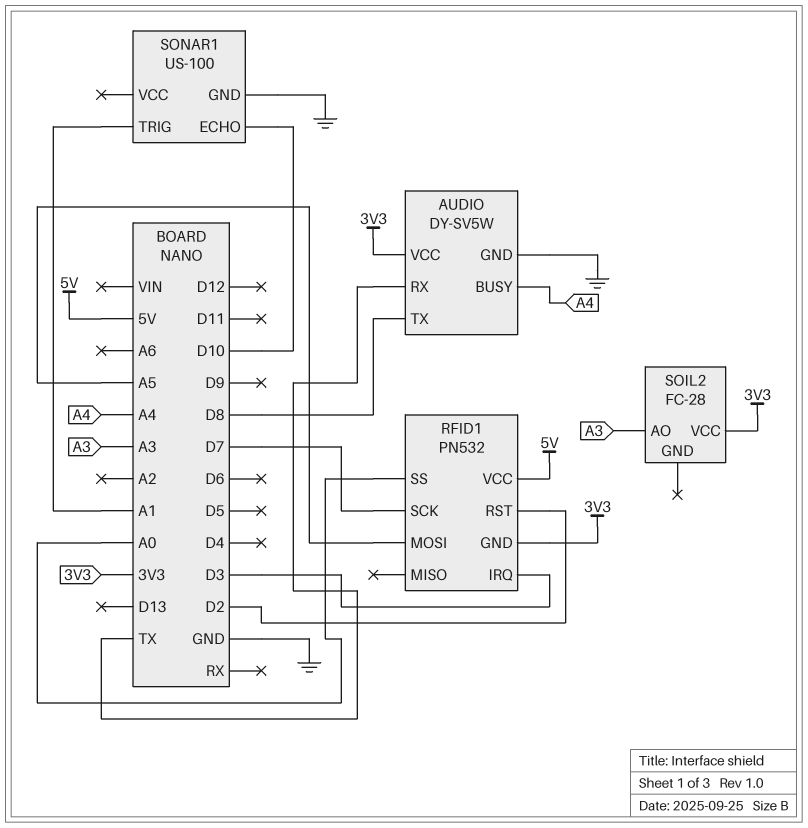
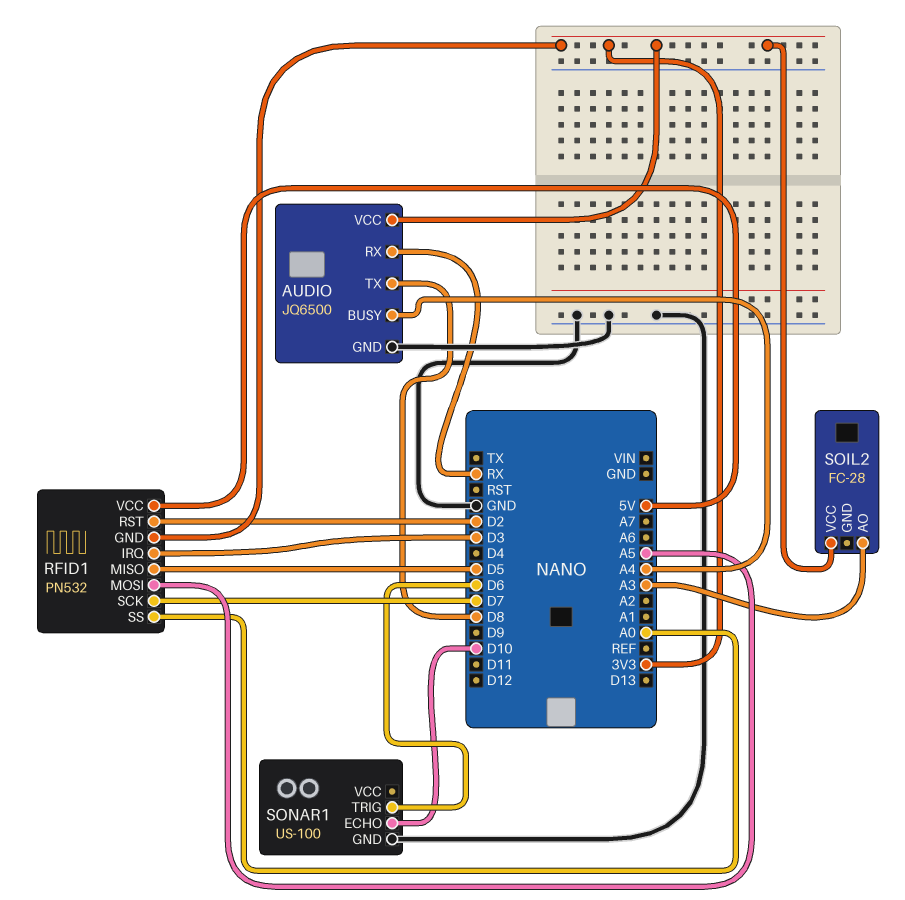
AUDIO: DY-SV5W -> JQ6500
AUDIO pin RX: TX -> RX
RFID1 pin MISO: none -> D5
SONAR1 pin TRIG: A1 -> D6

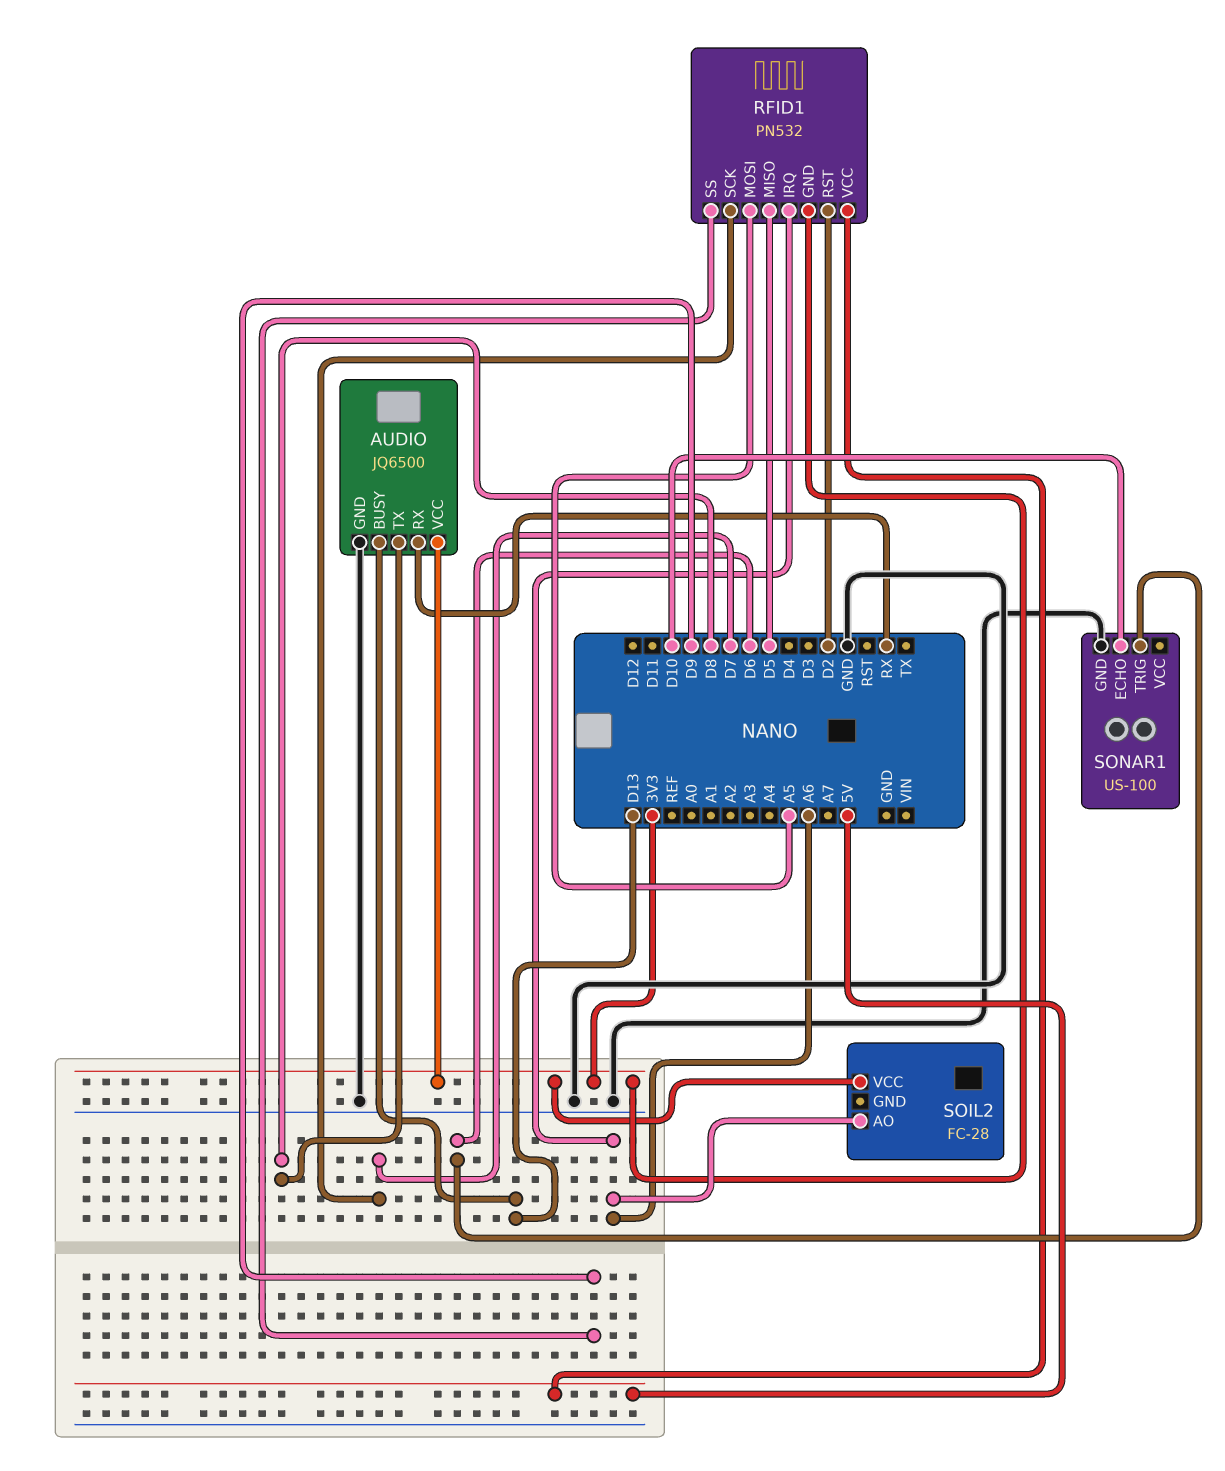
AUDIO pin BUSY: A4 -> D13
RFID1 pin IRQ: D3 -> A6
RFID1 pin SS: A0 -> D9
SOIL2 pin AO: A3 -> A6

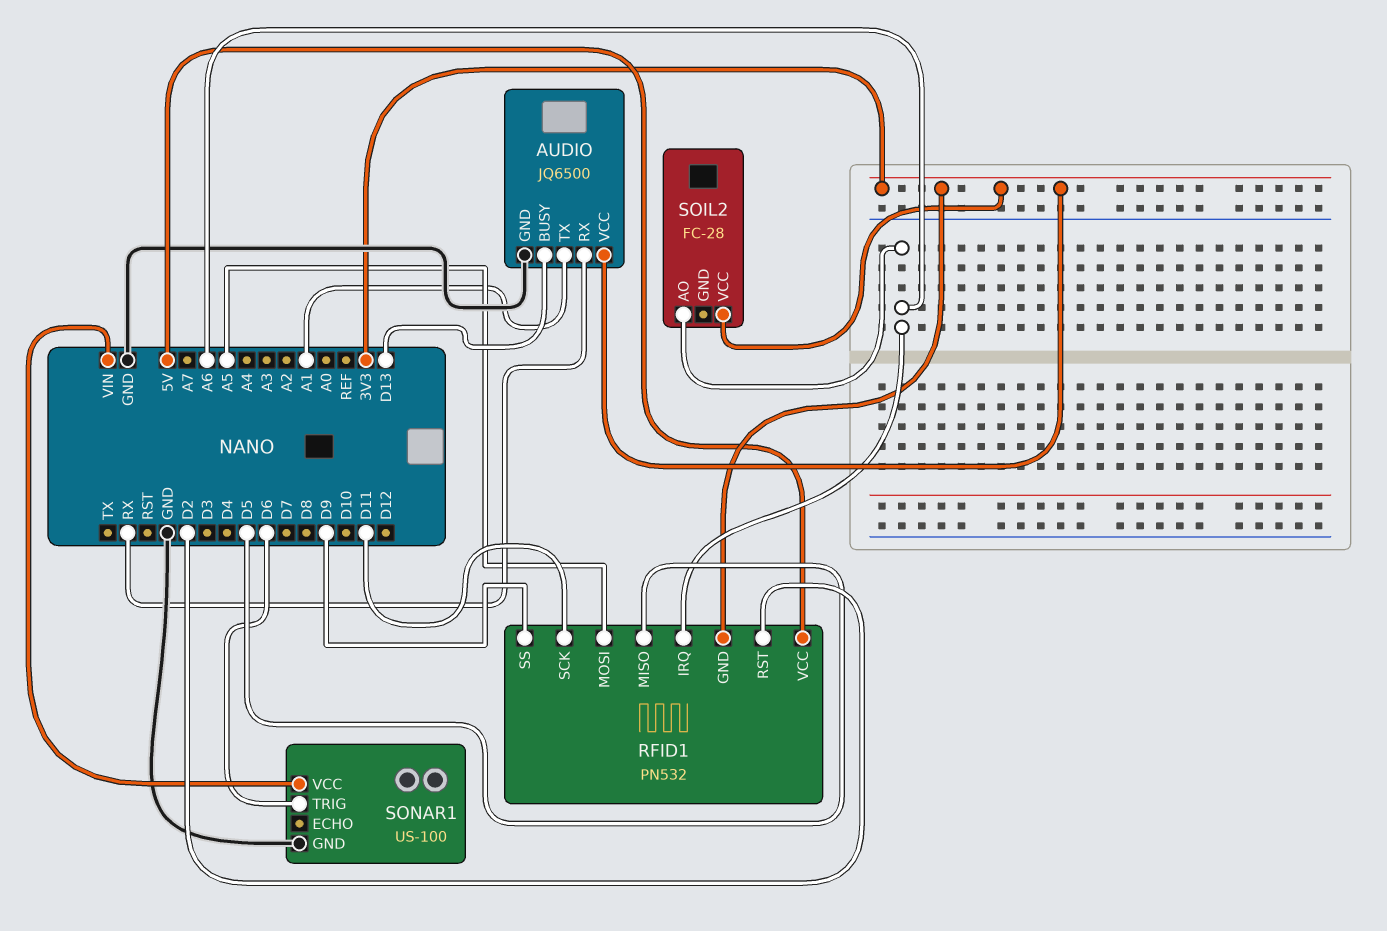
AUDIO pin TX: D8 -> A1
RFID1 pin SCK: D7 -> D11
SONAR1 pin ECHO: D10 -> none
SONAR1 pin VCC: none -> VIN

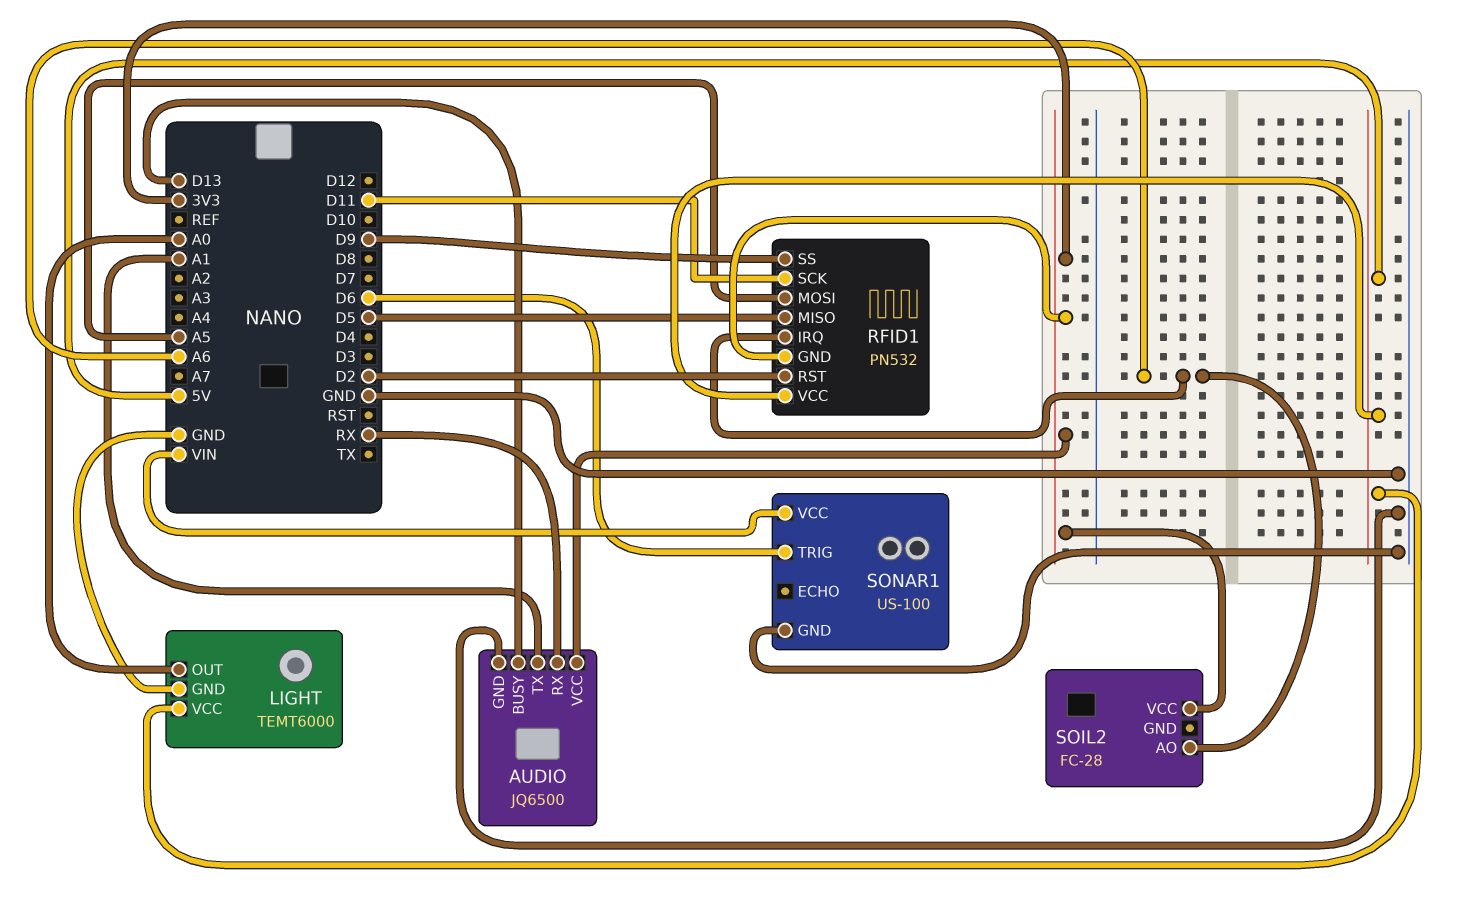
LIGHT: none -> TEMT6000
LIGHT pin GND: none -> GND
LIGHT pin OUT: none -> A0
LIGHT pin VCC: none -> 5V

